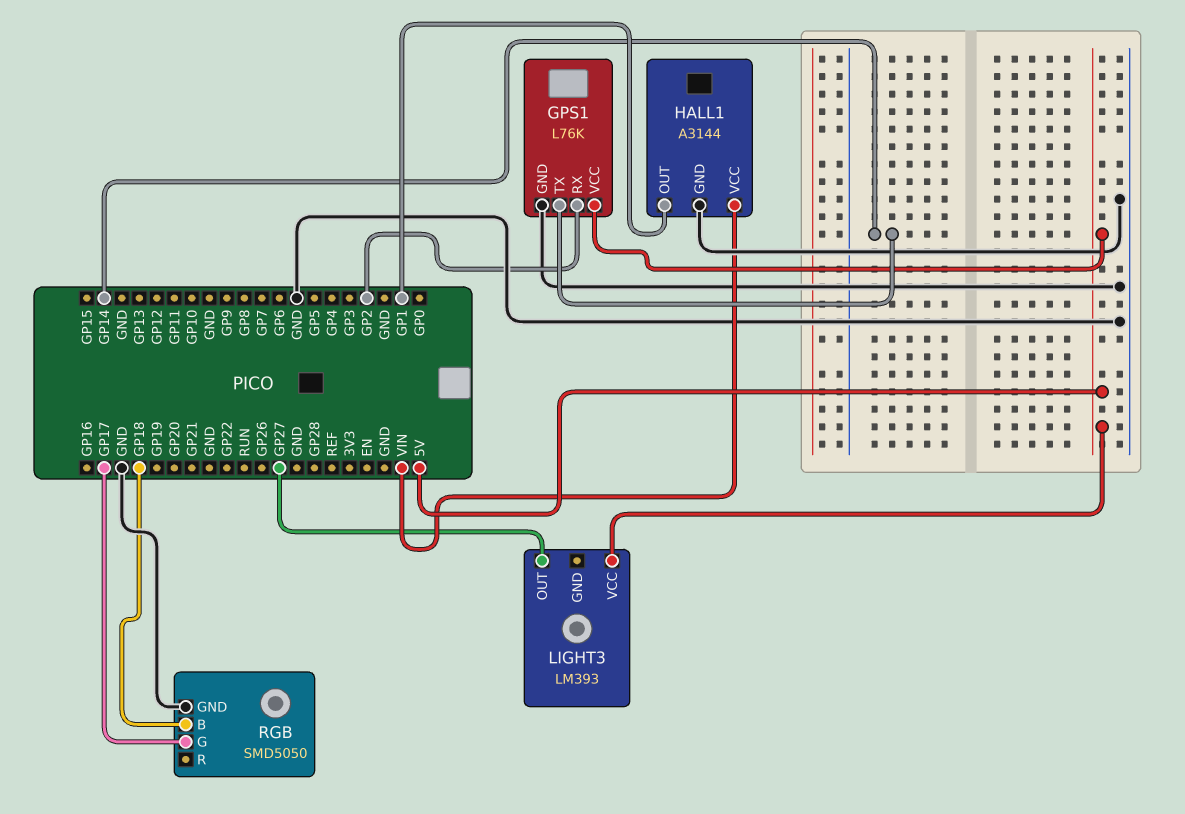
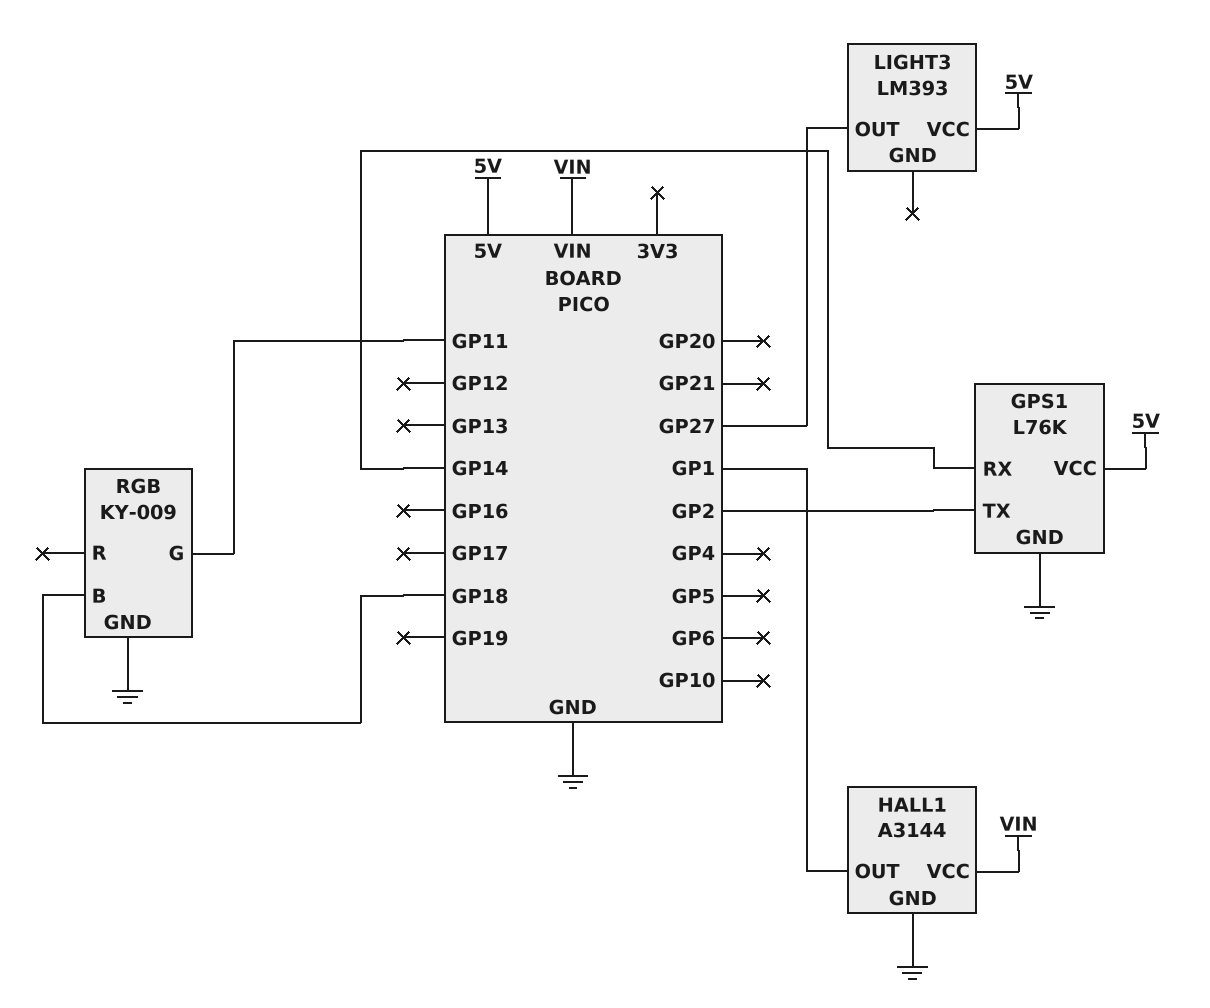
GPS1 pin RX: GP2 -> GP14
GPS1 pin TX: GP14 -> GP2
RGB: SMD5050 -> KY-009
RGB pin G: GP17 -> GP11

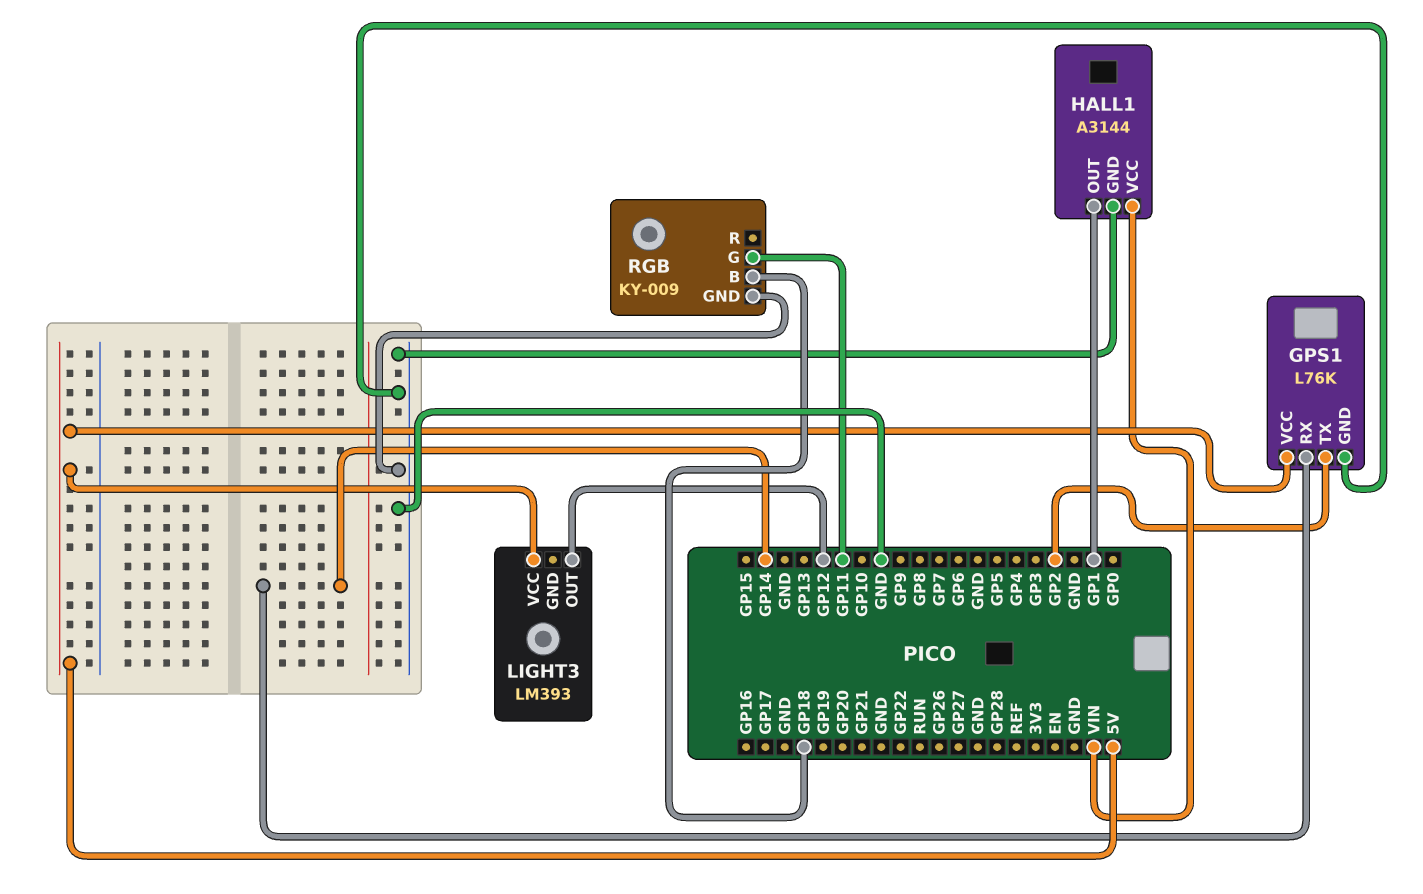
LIGHT3 pin OUT: GP27 -> GP12

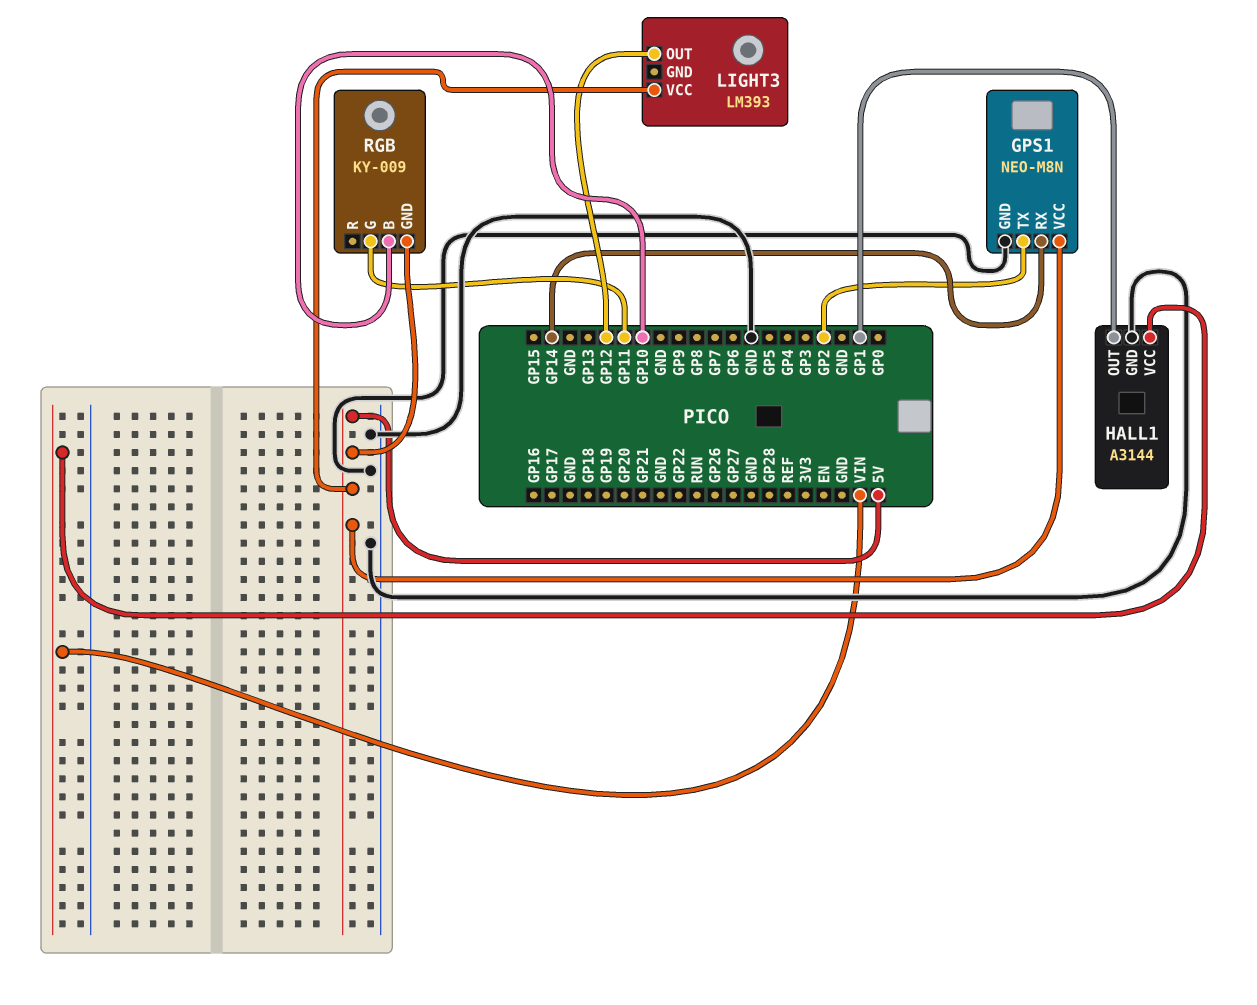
GPS1: L76K -> NEO-M8N
RGB pin B: GP18 -> GP10
RGB pin GND: GND -> 5V

